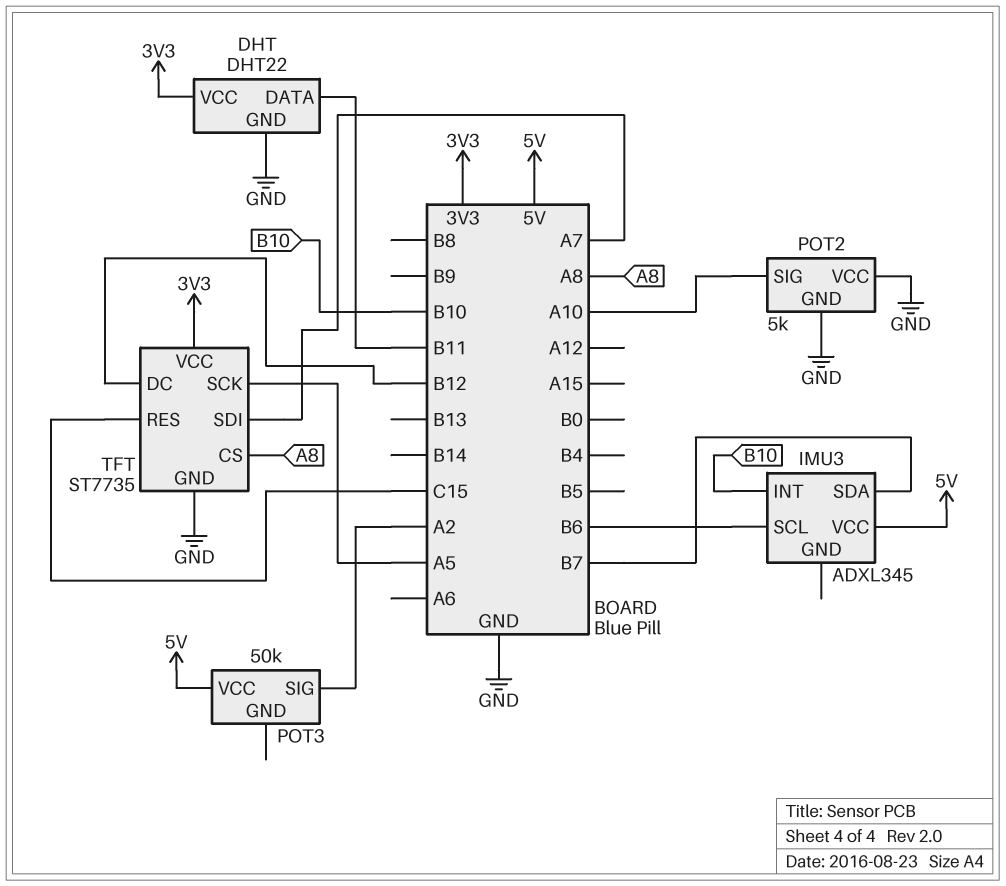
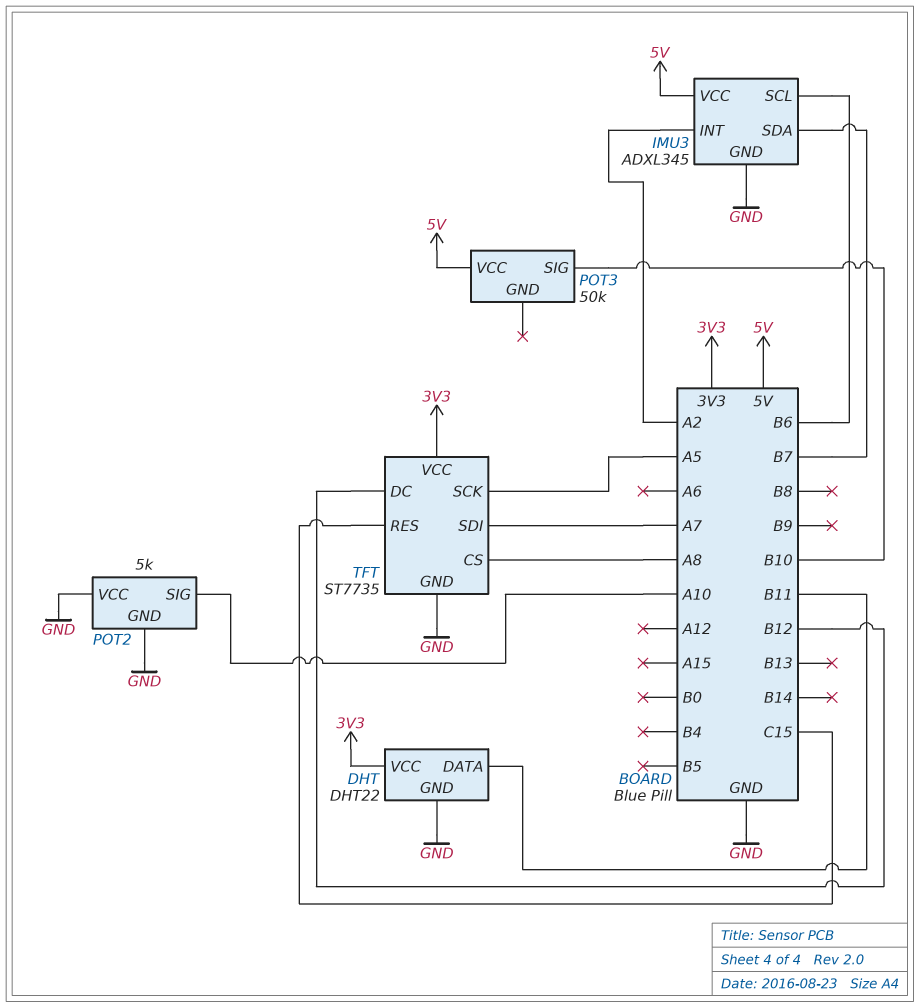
IMU3 pin GND: none -> GND
IMU3 pin INT: B10 -> A2
POT3 pin SIG: A2 -> B10

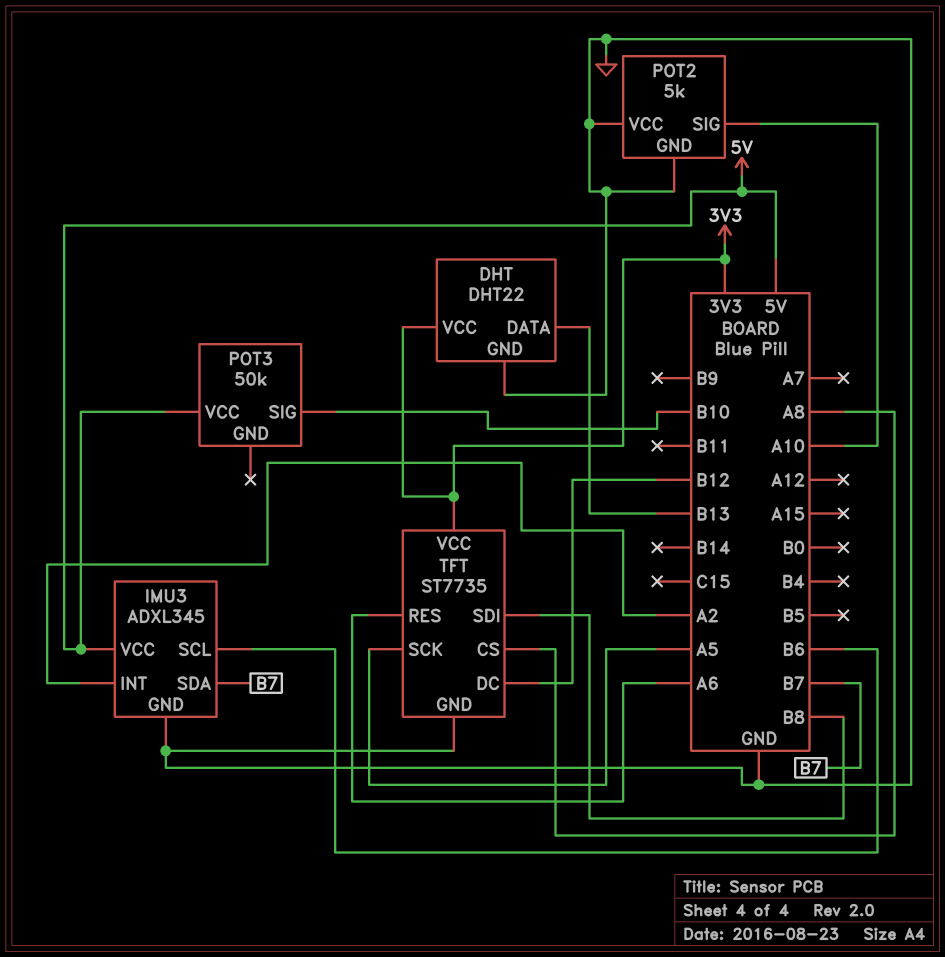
DHT pin DATA: B11 -> B13
TFT pin RES: C15 -> A6
TFT pin SDI: A7 -> B8

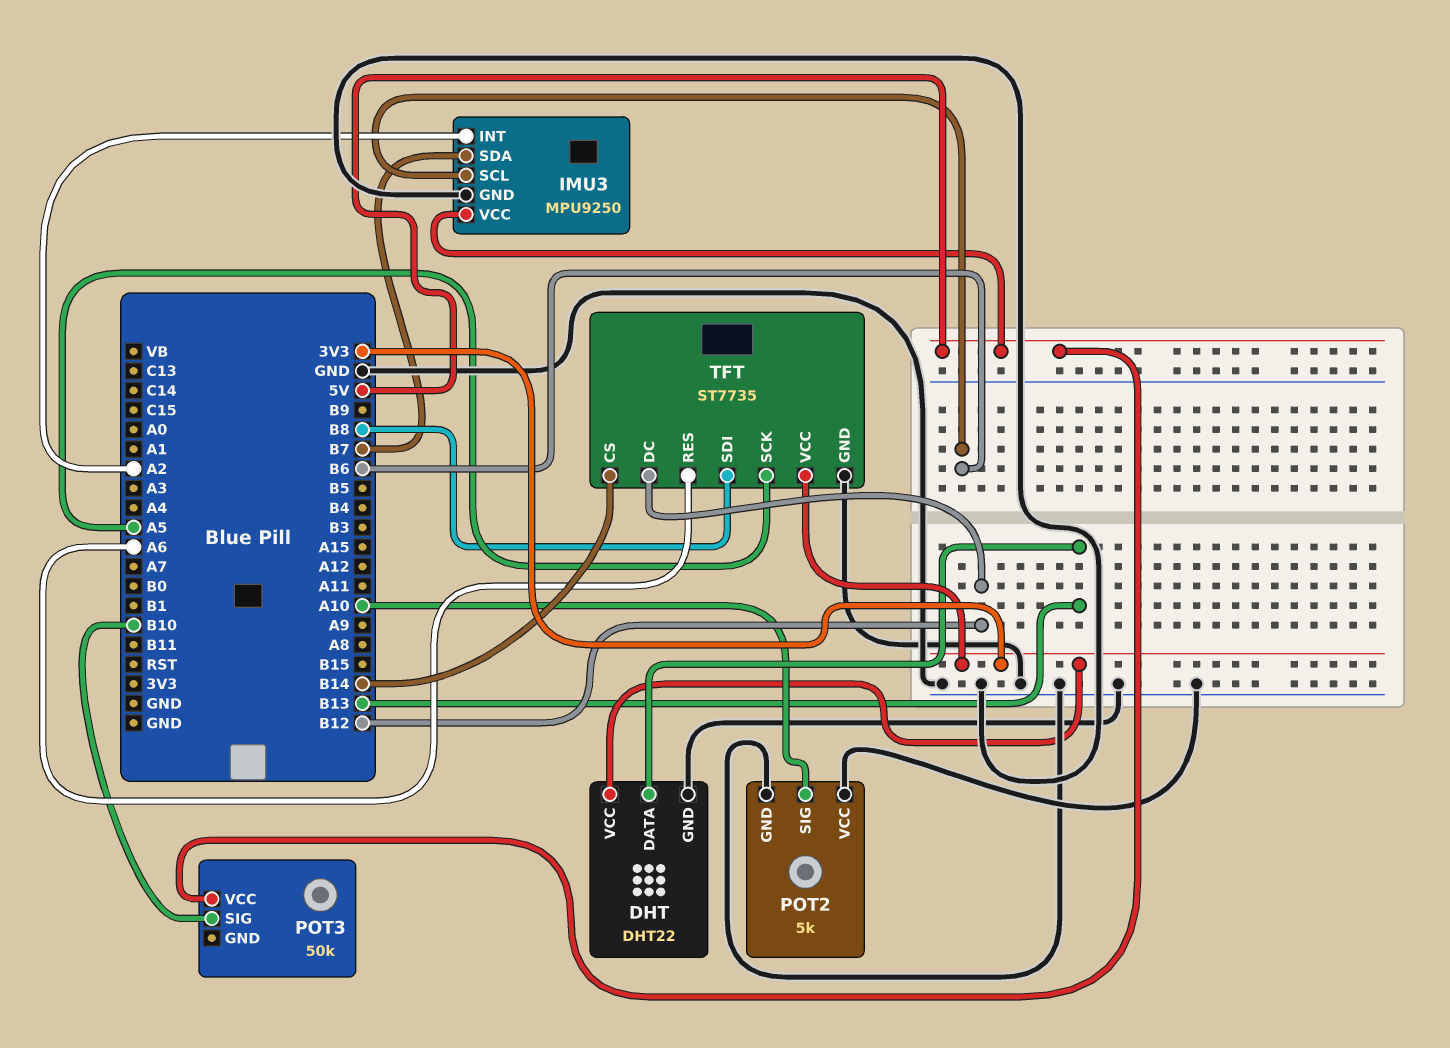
IMU3: ADXL345 -> MPU9250
TFT pin CS: A8 -> B14

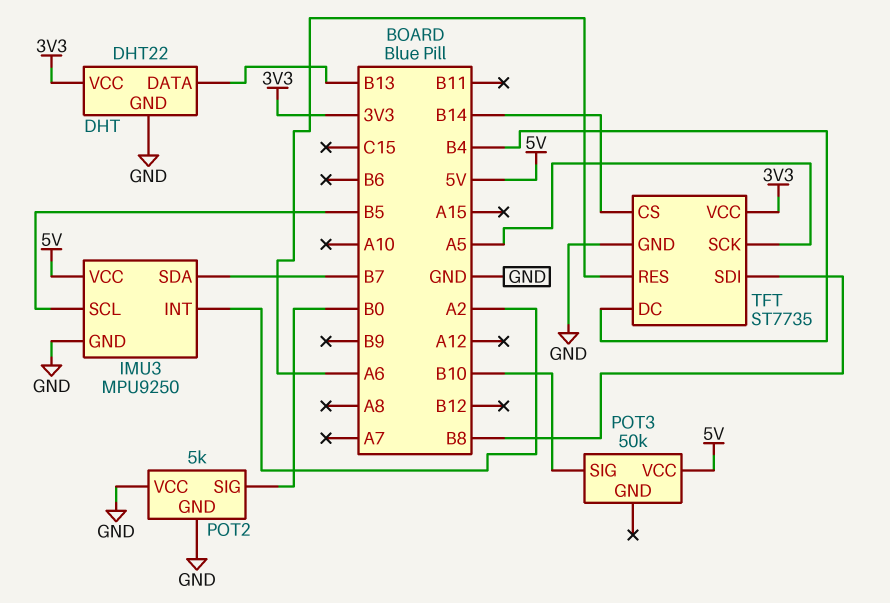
IMU3 pin SCL: B6 -> B5
POT2 pin SIG: A10 -> B0
TFT pin DC: B12 -> B4

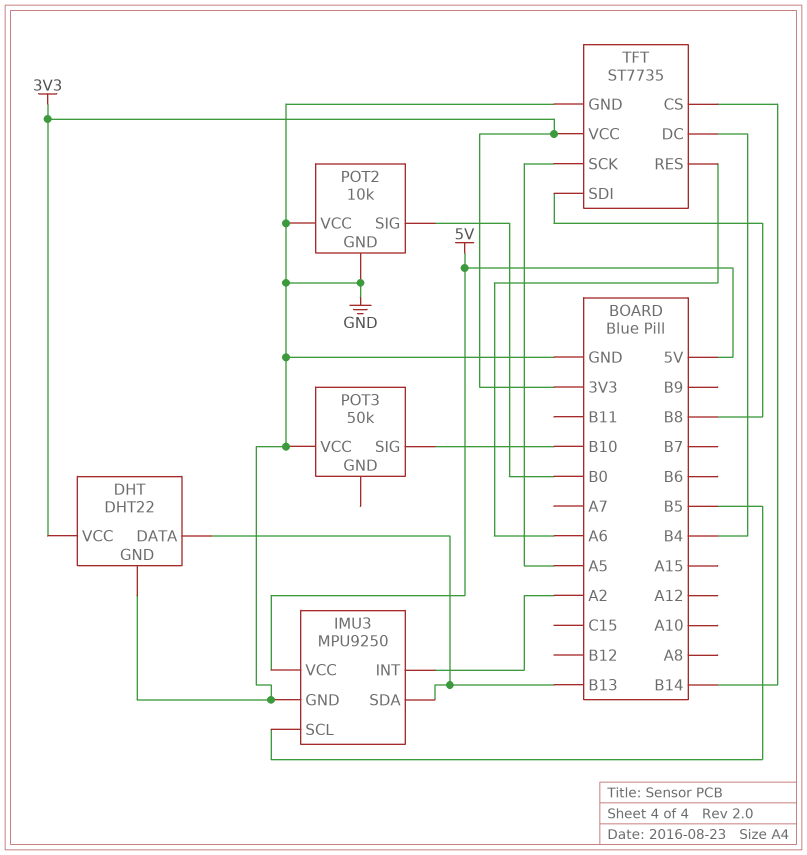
IMU3 pin SDA: B7 -> B13
POT2: 5k -> 10k
POT3 pin VCC: 5V -> GND

